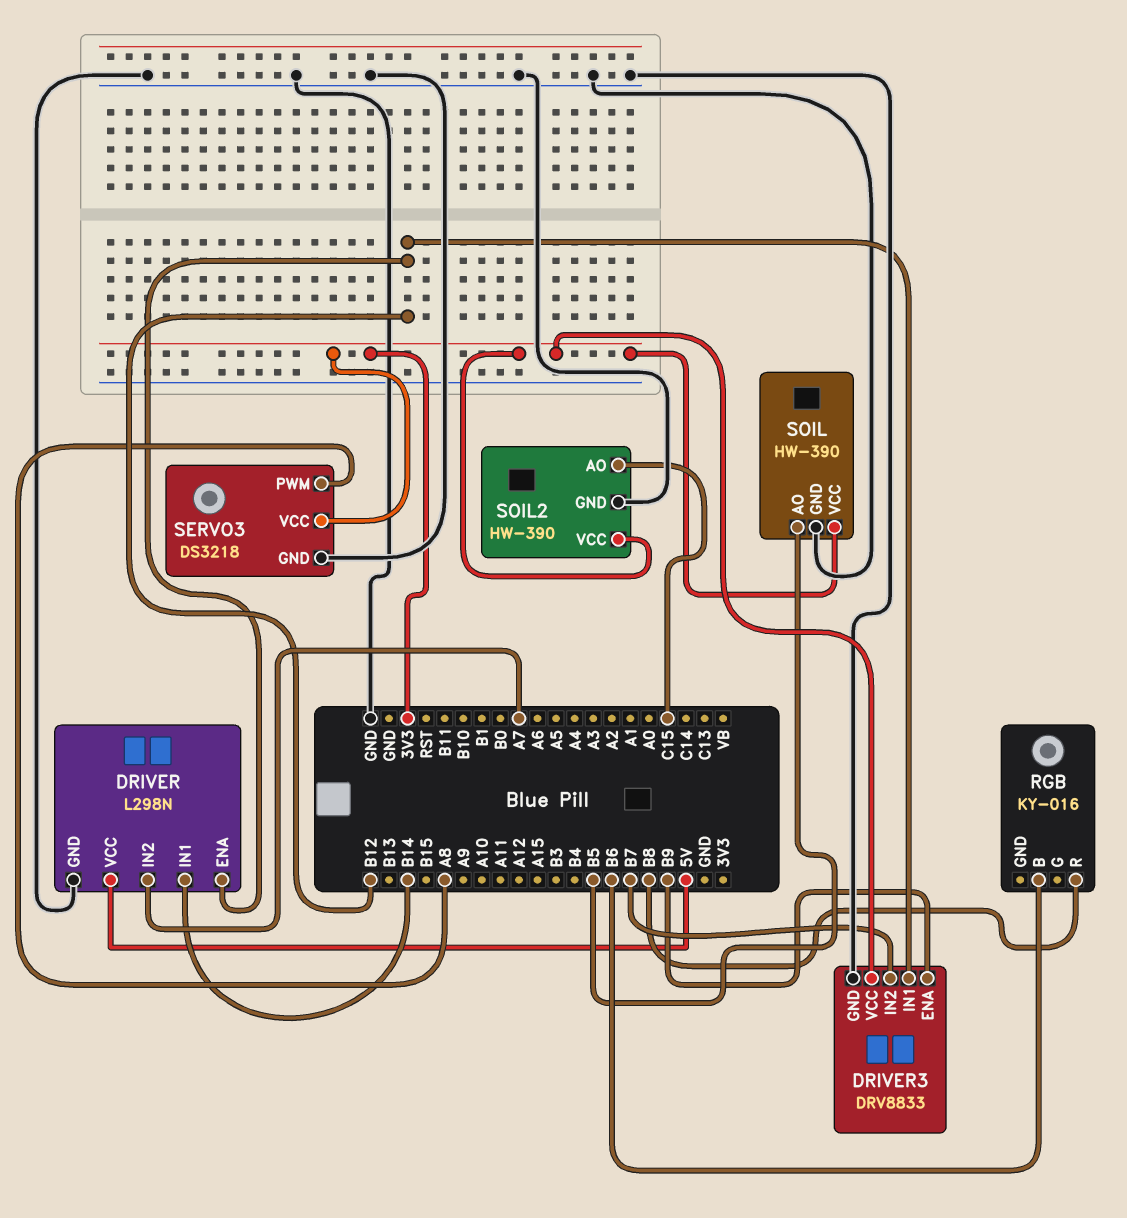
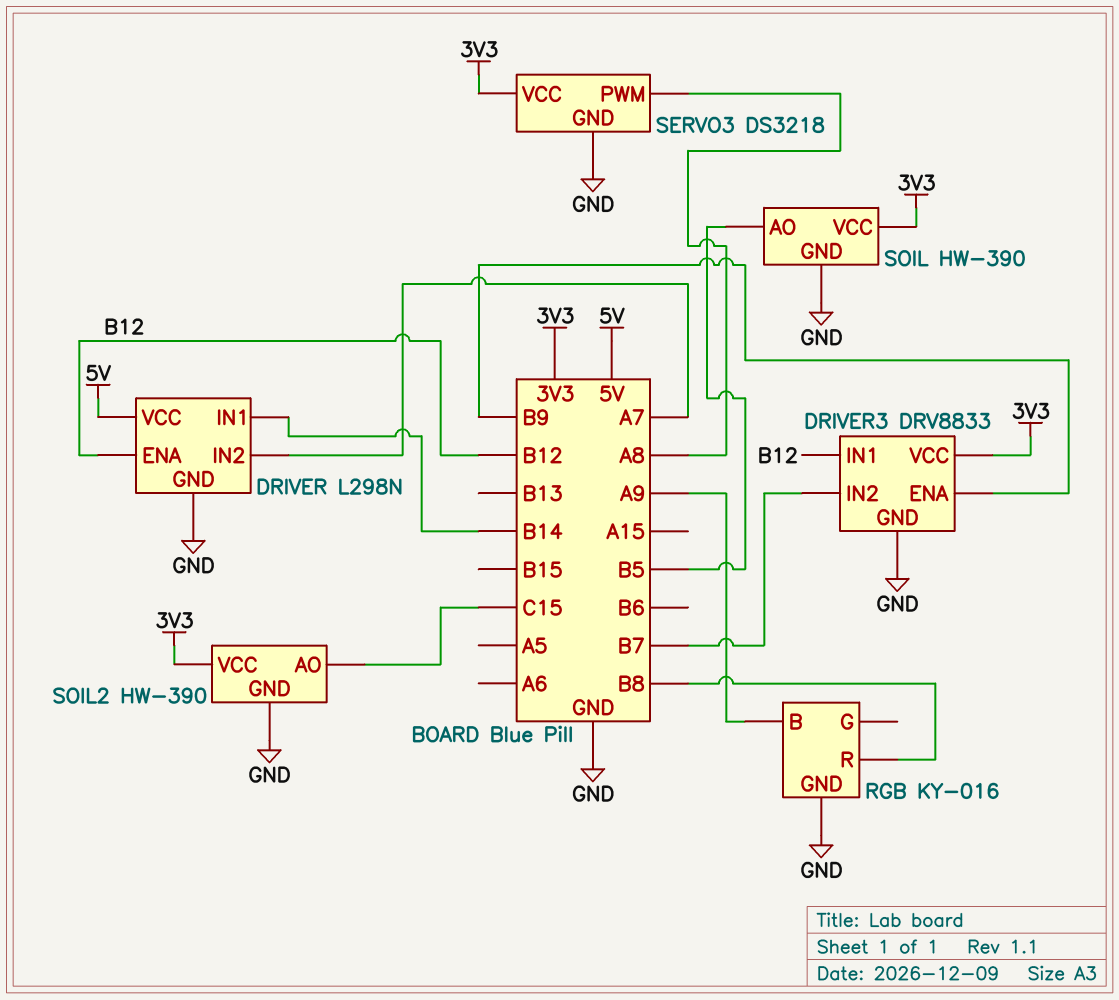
RGB pin B: B6 -> A9
RGB pin GND: none -> GND

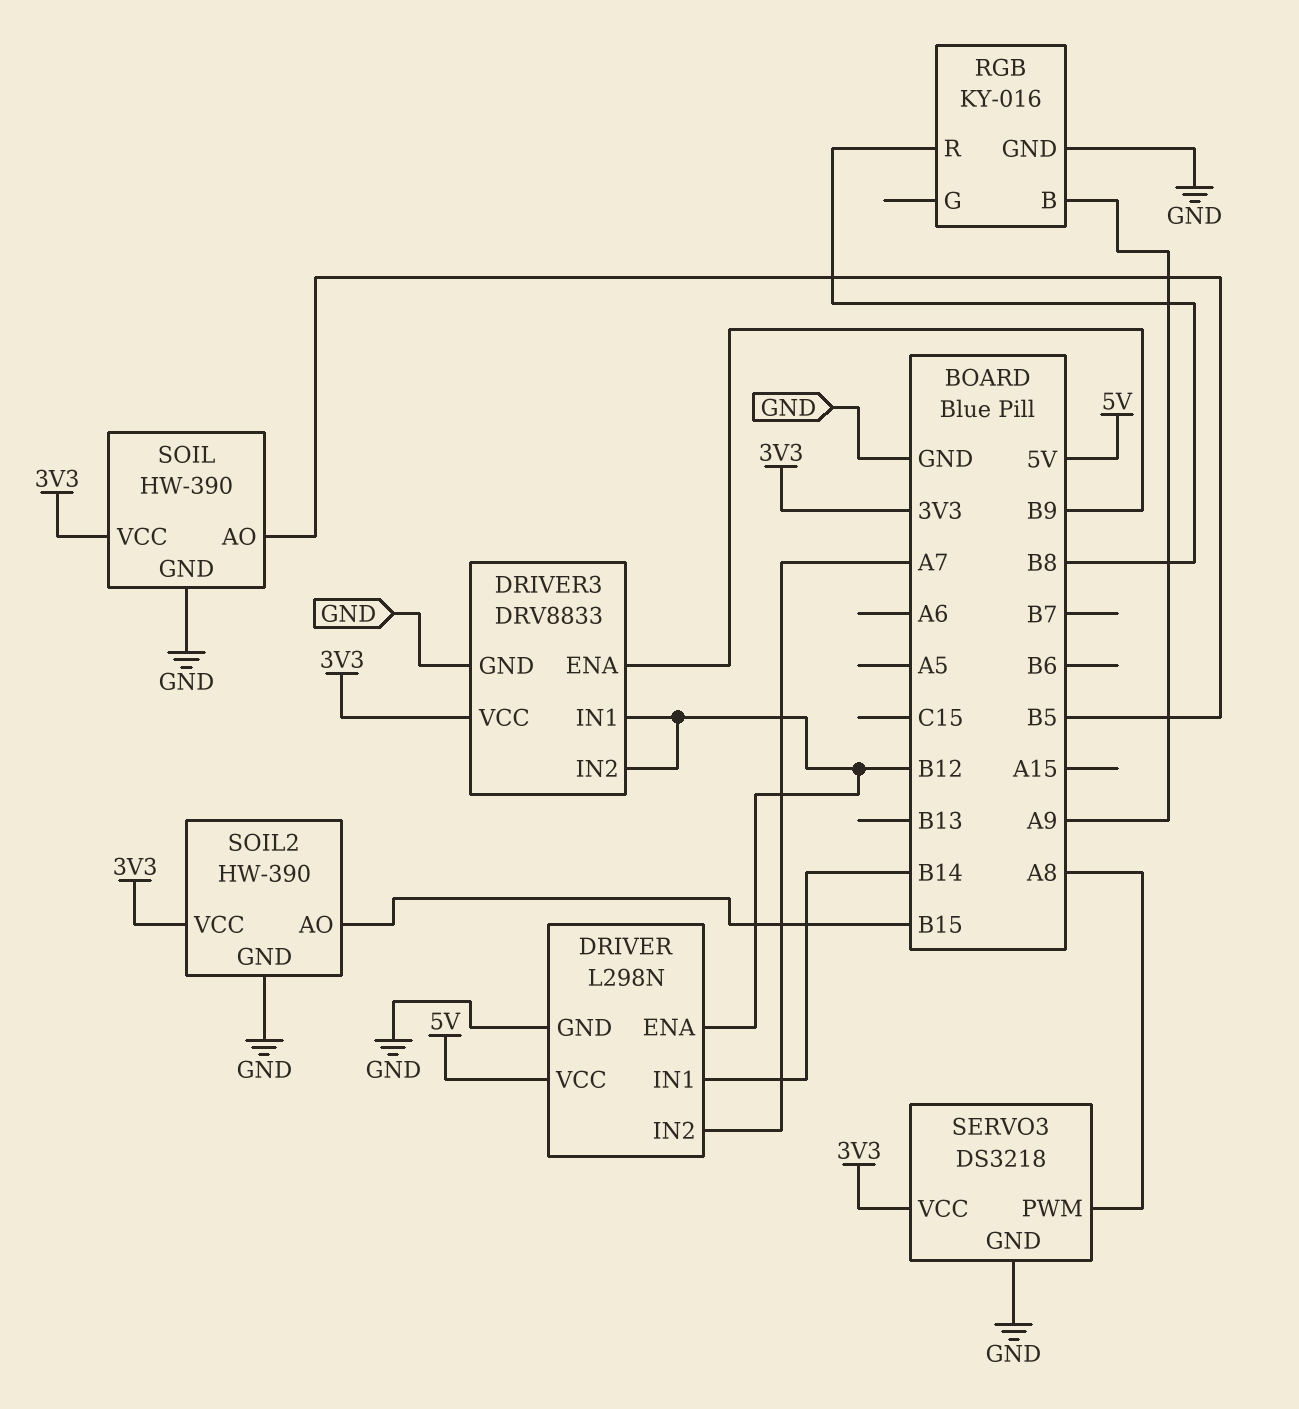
DRIVER3 pin IN2: B7 -> B12
SOIL2 pin AO: C15 -> B15

